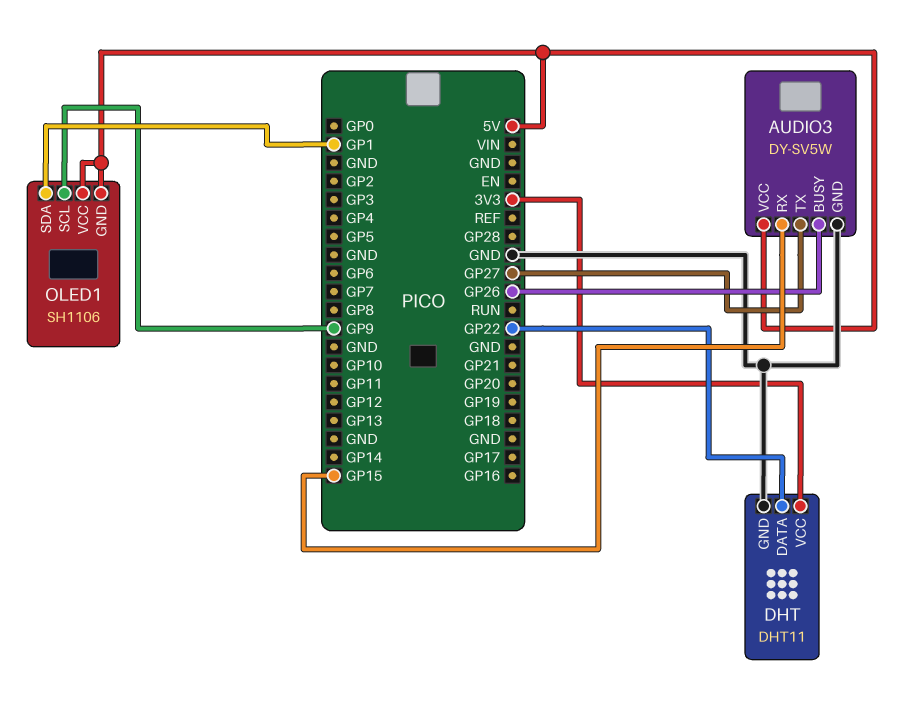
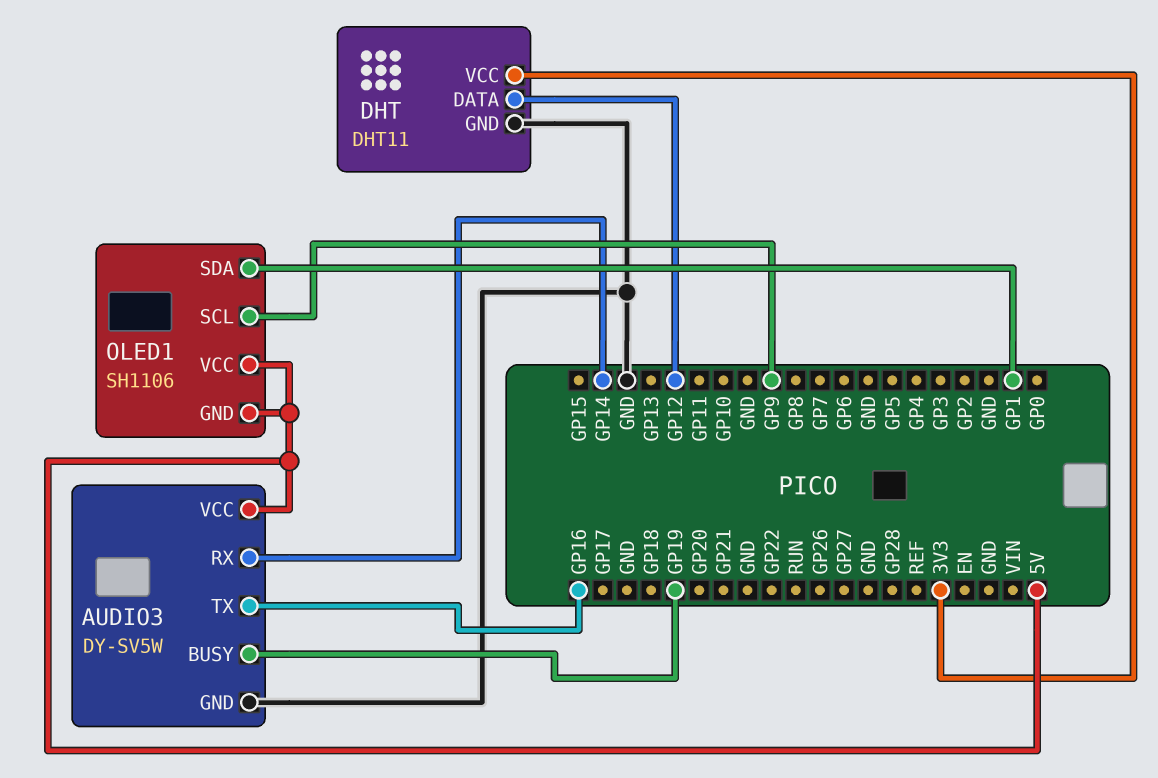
AUDIO3 pin BUSY: GP26 -> GP19
AUDIO3 pin RX: GP15 -> GP14
AUDIO3 pin TX: GP27 -> GP16
DHT pin DATA: GP22 -> GP12

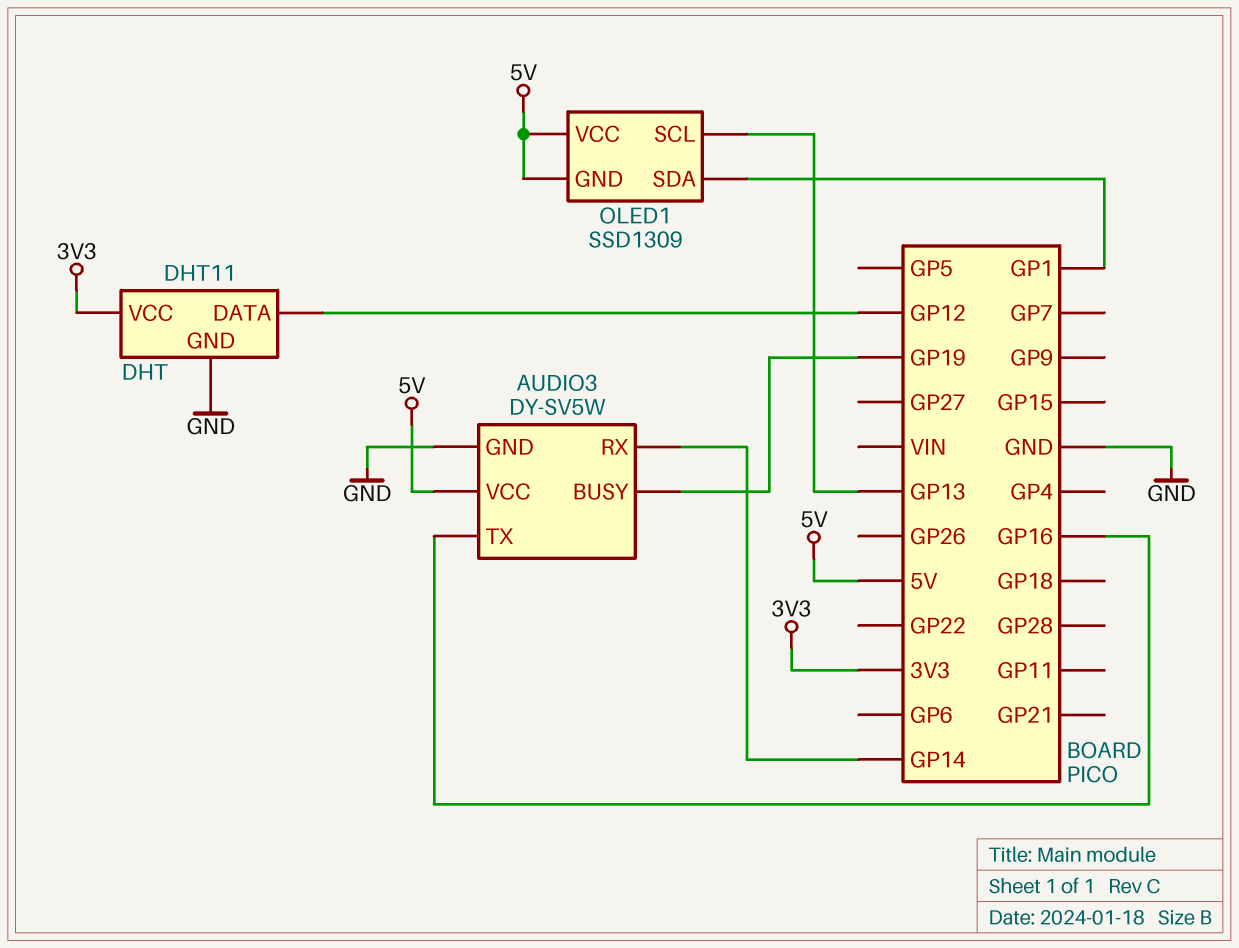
OLED1: SH1106 -> SSD1309
OLED1 pin SCL: GP9 -> GP13

